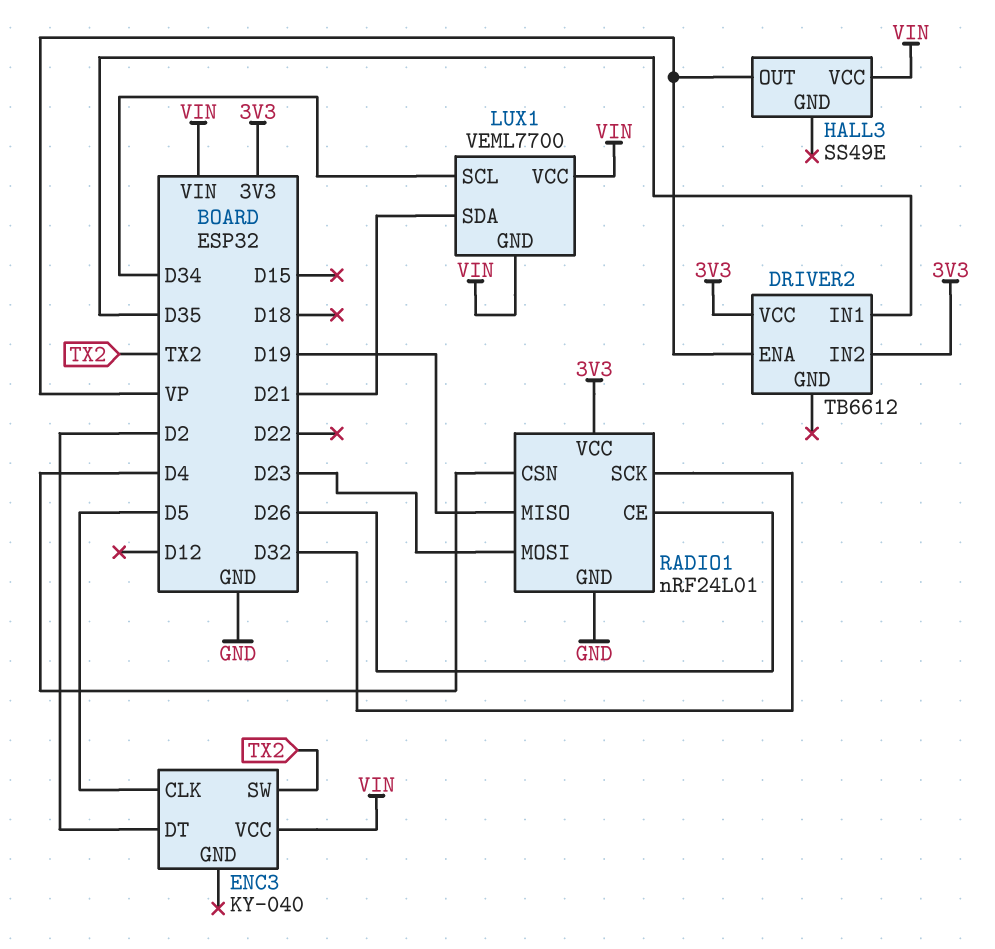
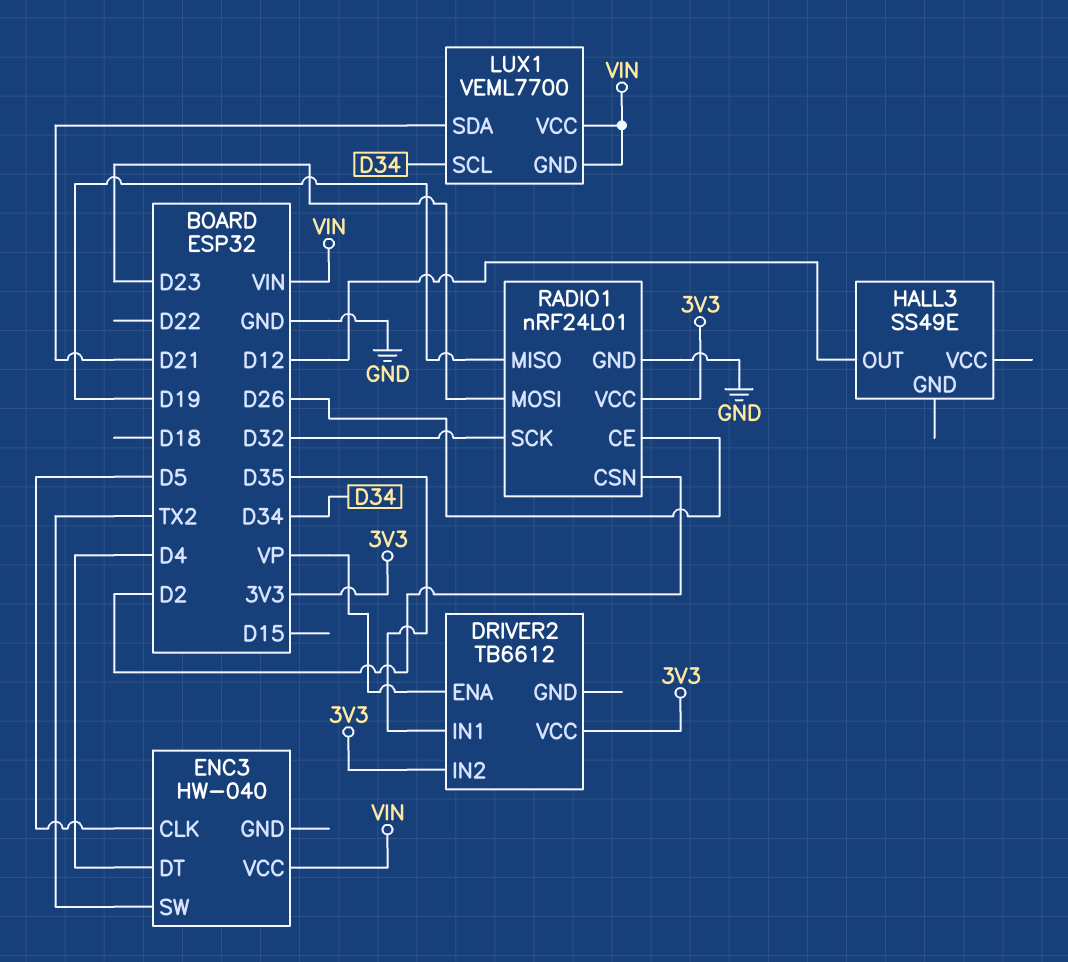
ENC3: KY-040 -> HW-040
ENC3 pin DT: D2 -> D4
HALL3 pin OUT: VP -> D12
HALL3 pin VCC: VIN -> none
RADIO1 pin CSN: D4 -> D2

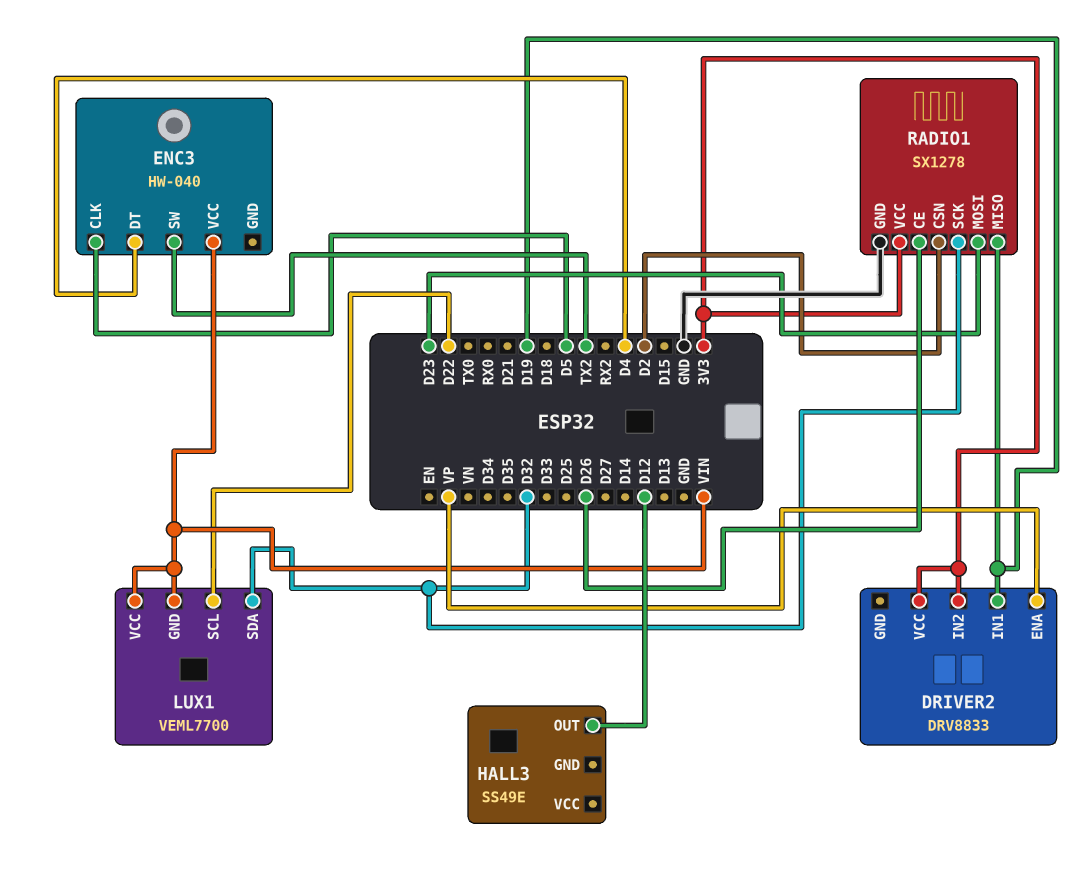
DRIVER2: TB6612 -> DRV8833
DRIVER2 pin IN1: D35 -> D19
LUX1 pin SCL: D34 -> D22
LUX1 pin SDA: D21 -> D32
RADIO1: nRF24L01 -> SX1278

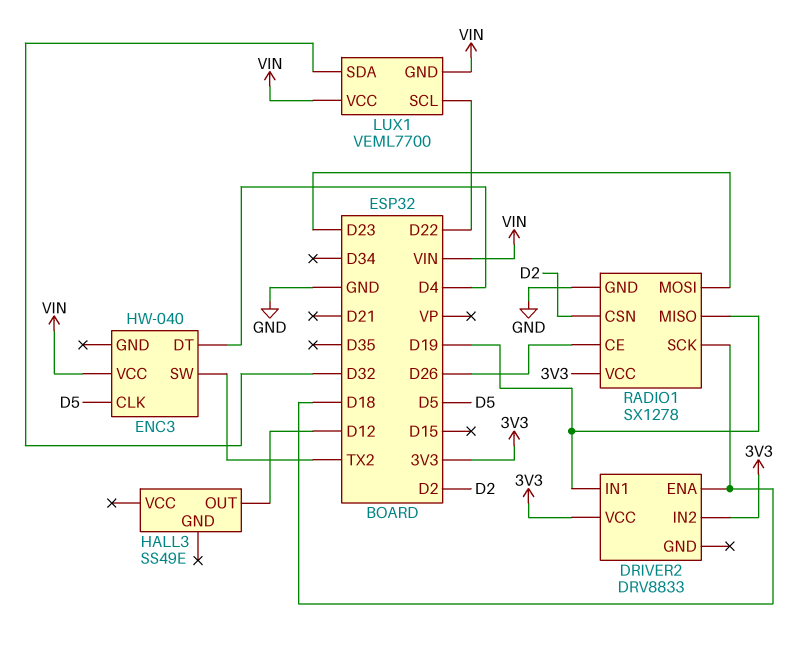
DRIVER2 pin ENA: VP -> D18
RADIO1 pin SCK: D32 -> D18

